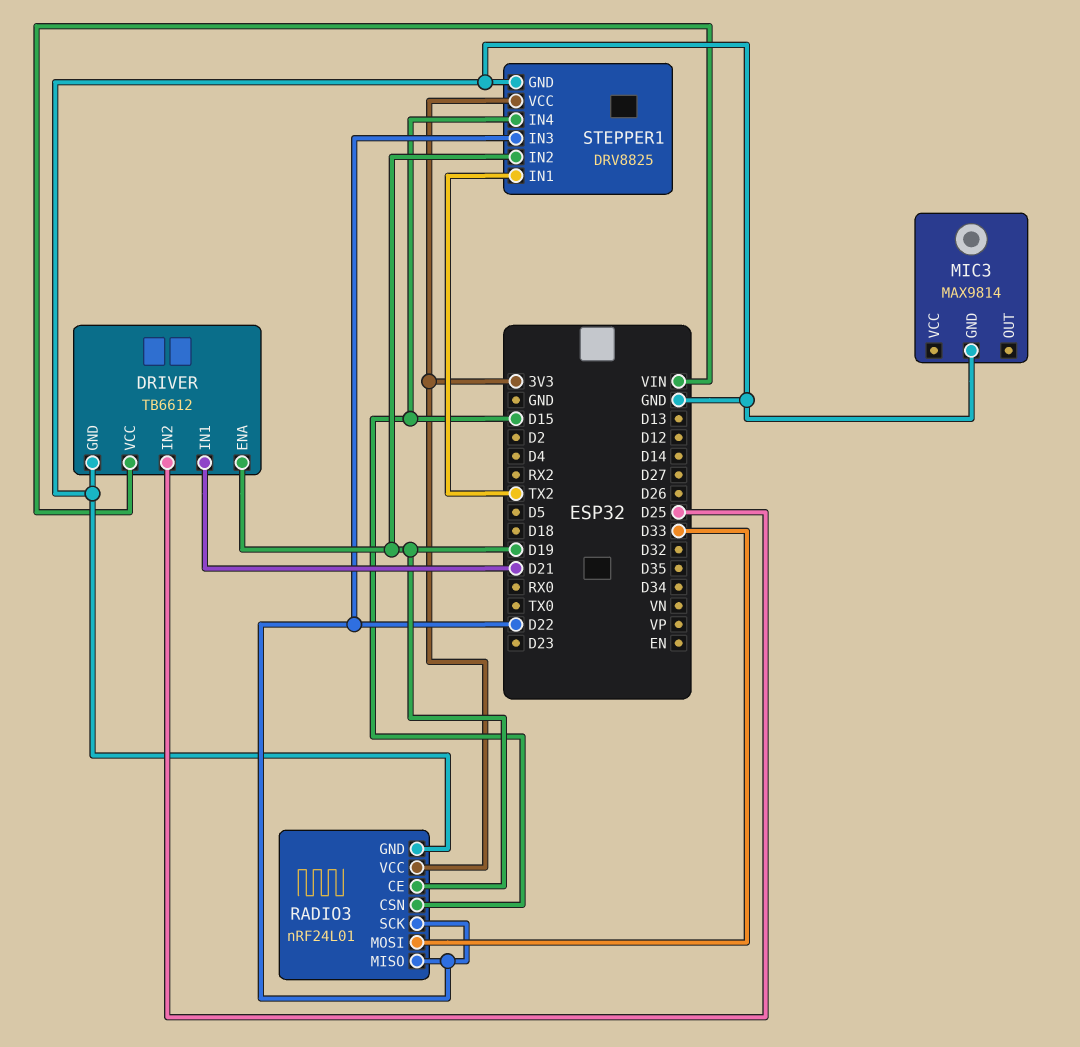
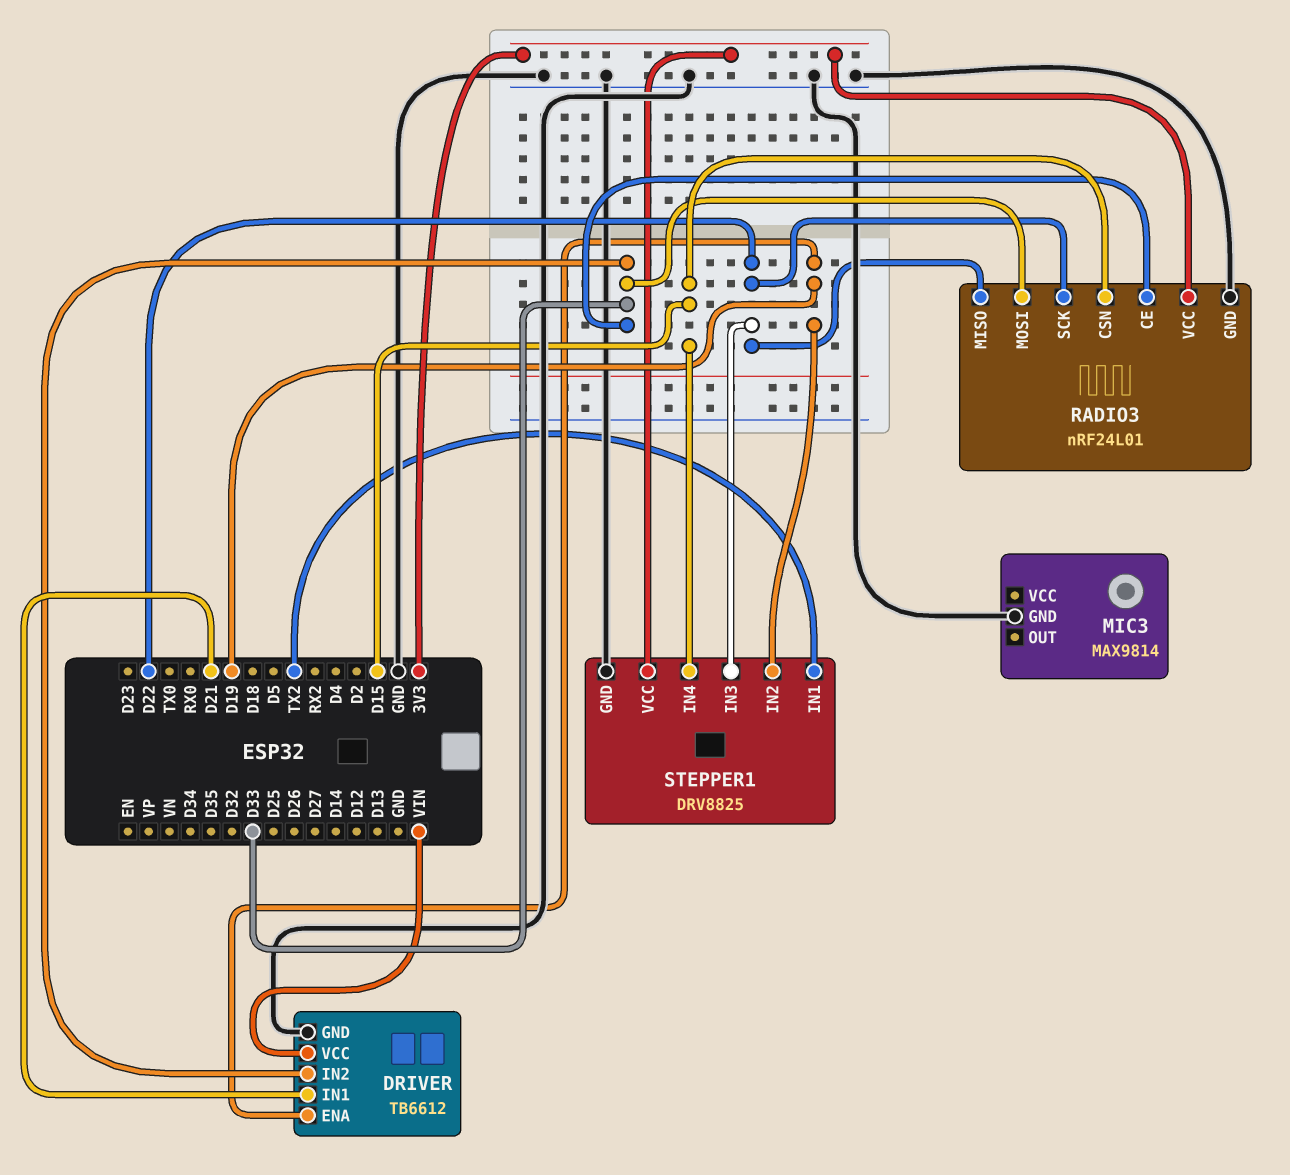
DRIVER pin IN2: D25 -> D33
RADIO3 pin CE: D19 -> D33

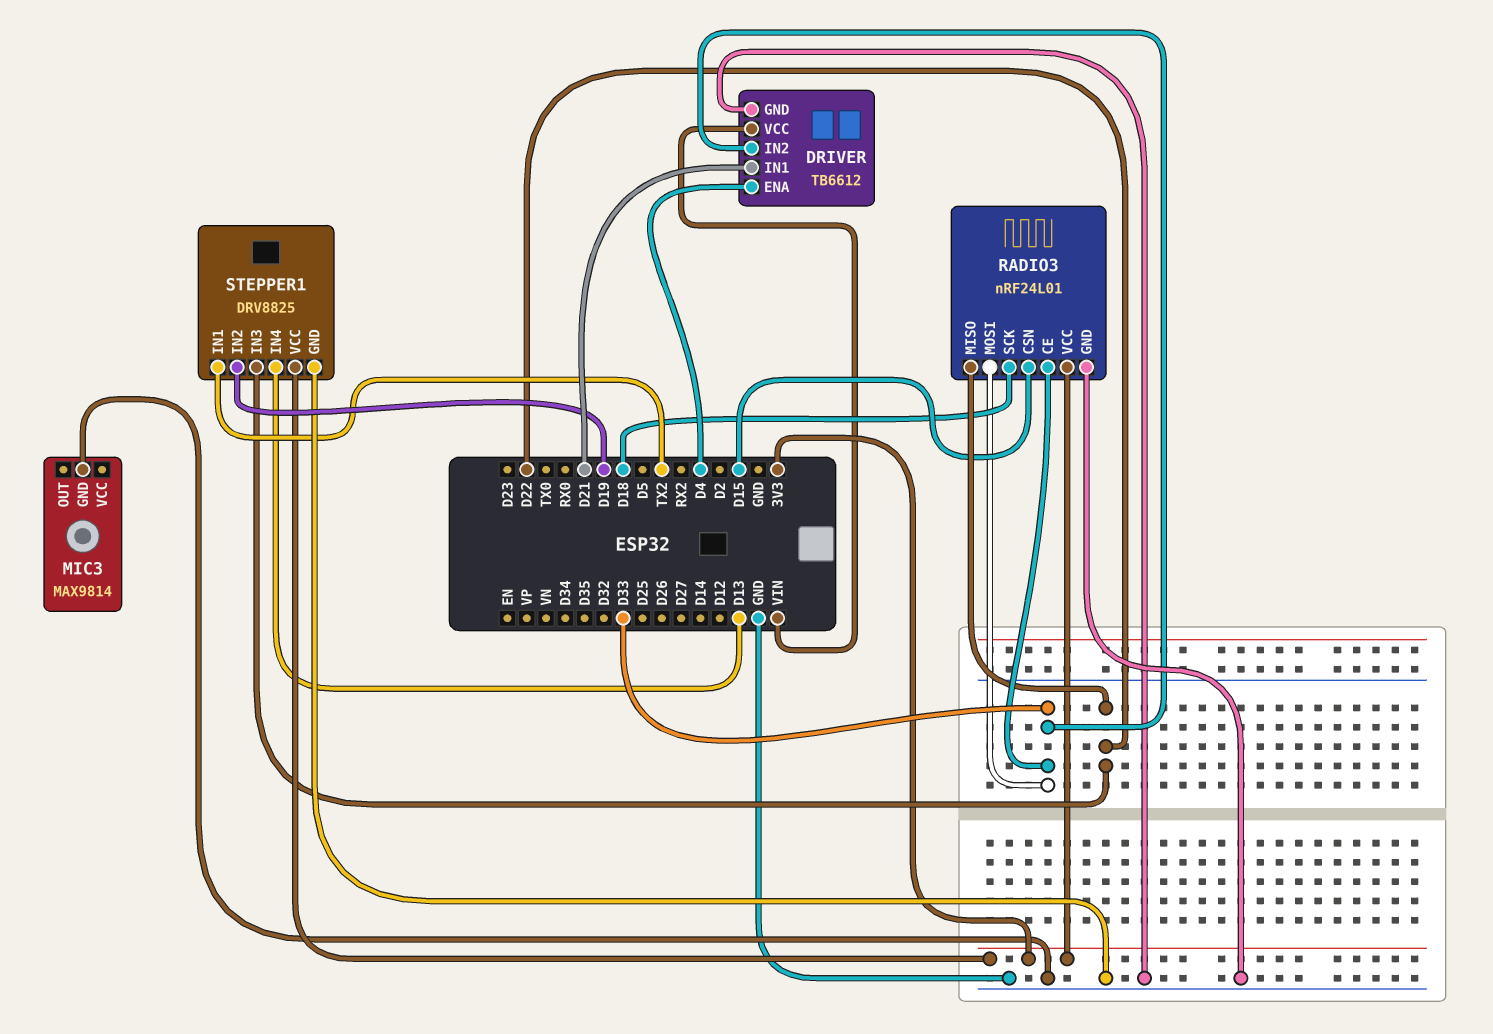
DRIVER pin ENA: D19 -> D4
RADIO3 pin SCK: D22 -> D18
STEPPER1 pin IN4: D15 -> D13

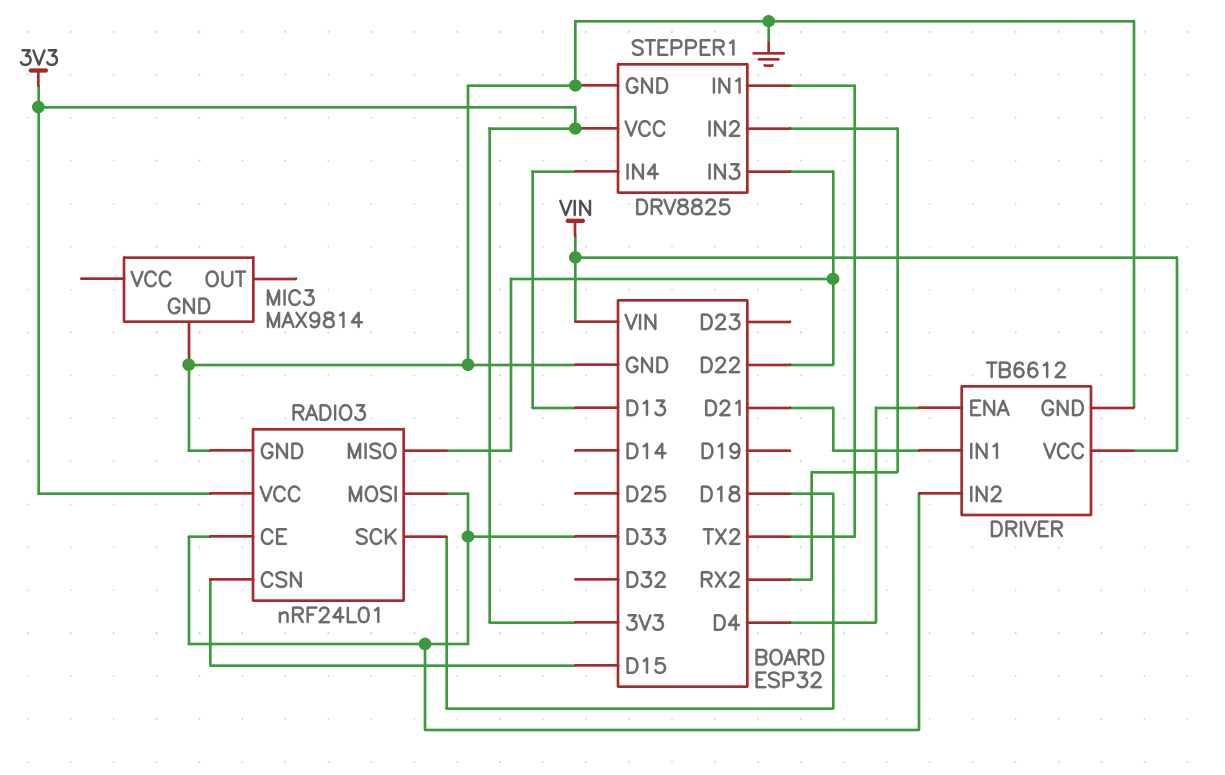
STEPPER1 pin IN2: D19 -> RX2

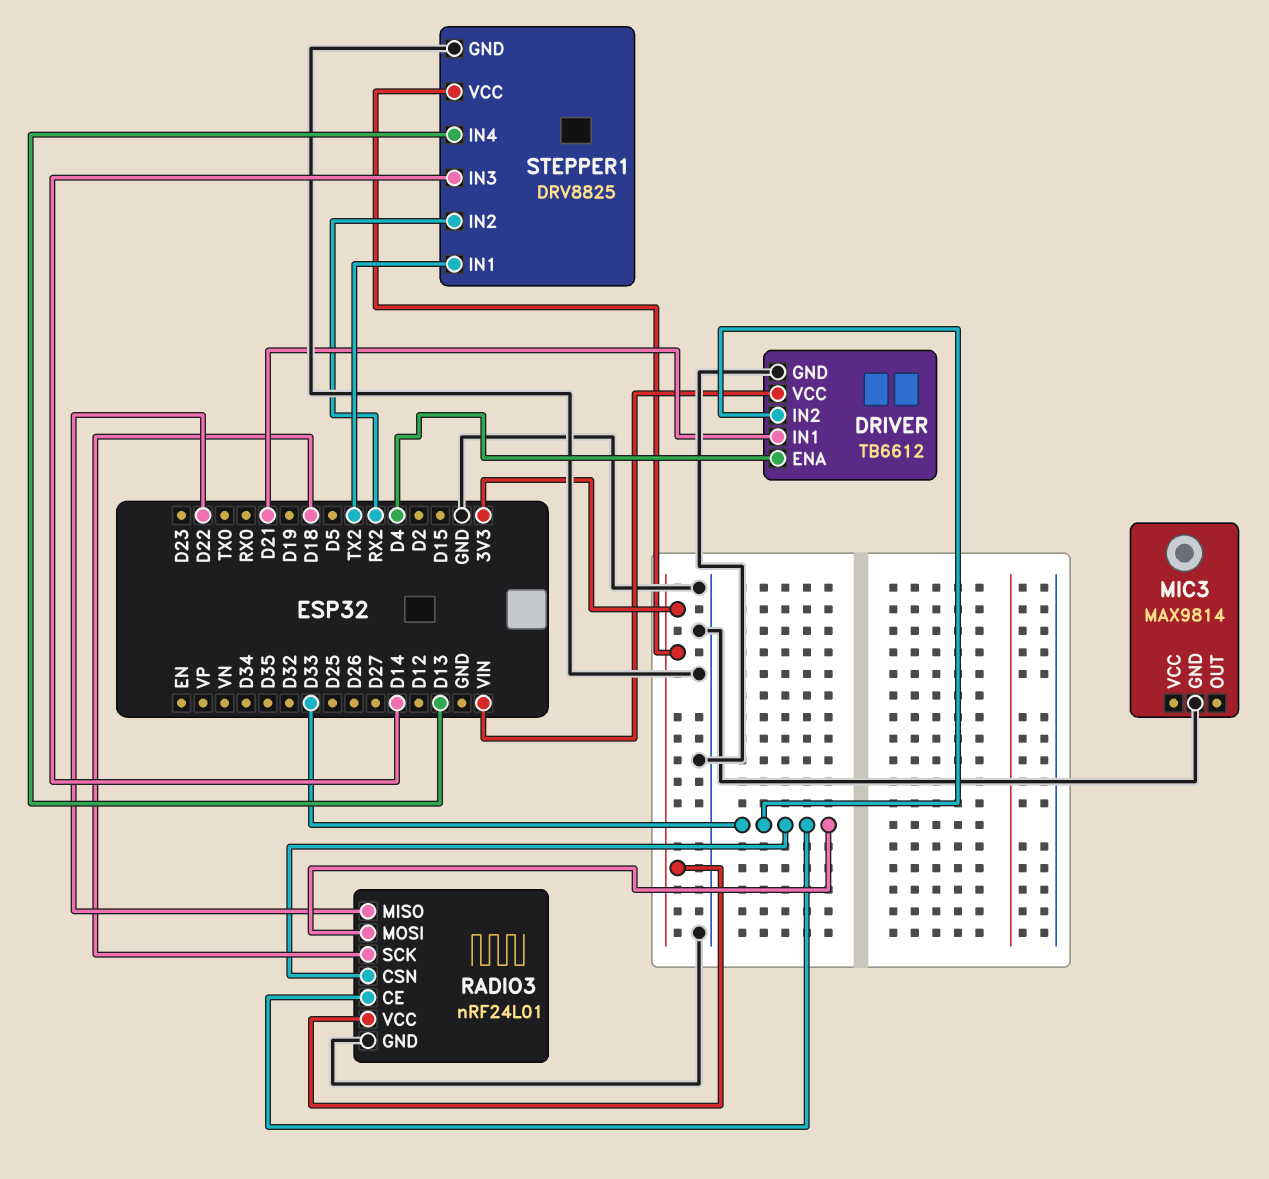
RADIO3 pin CSN: D15 -> D33
STEPPER1 pin IN3: D22 -> D14

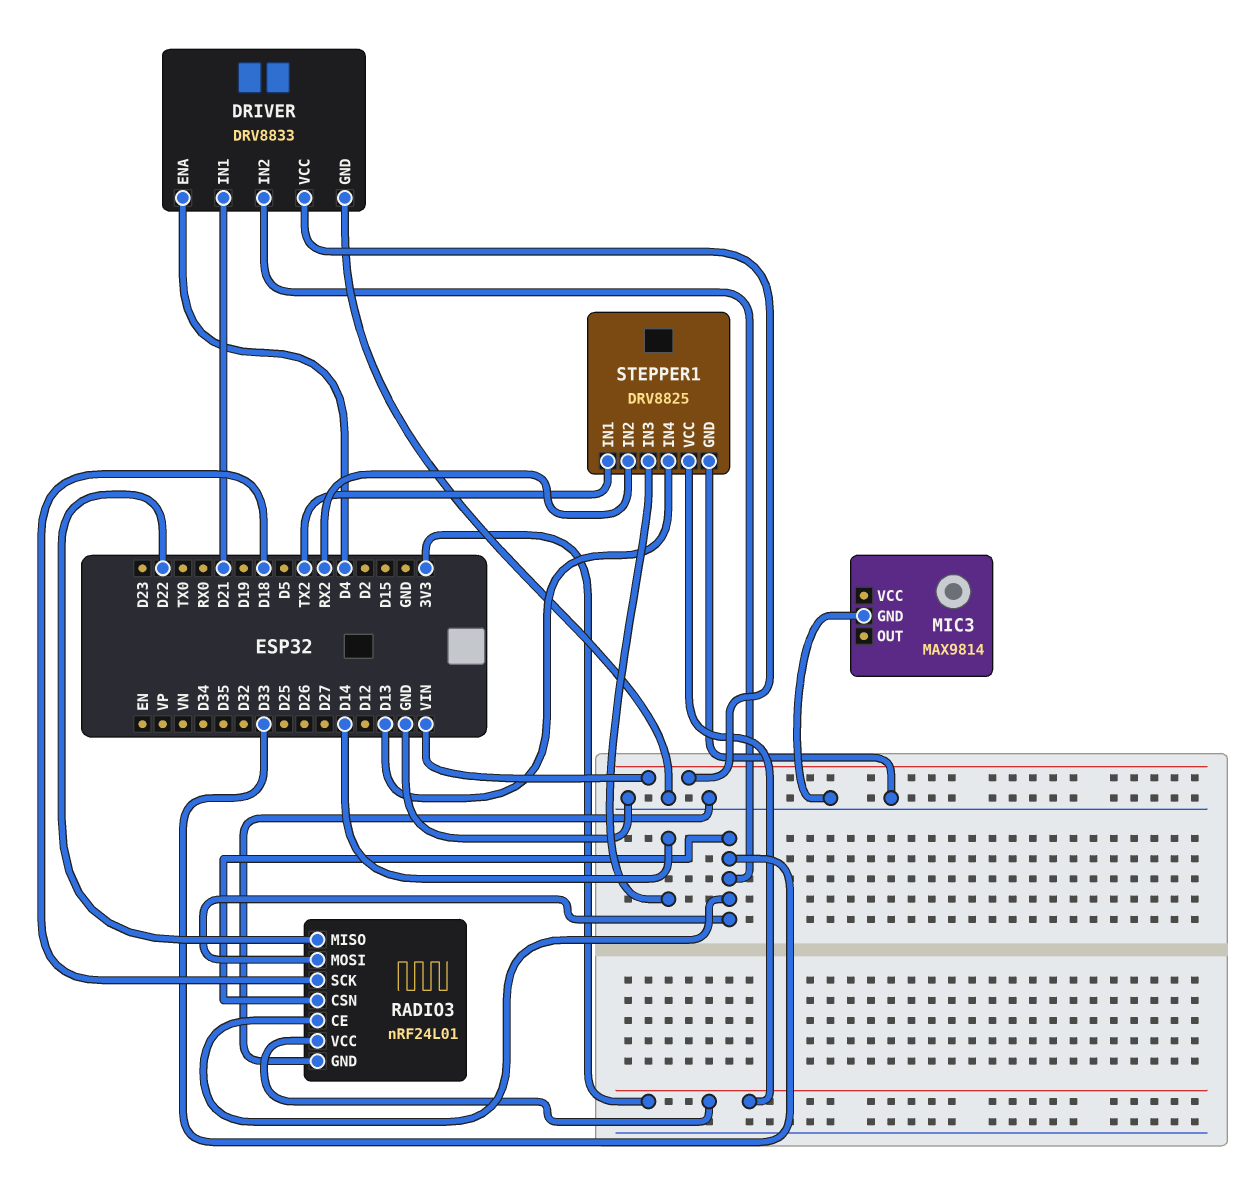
DRIVER: TB6612 -> DRV8833

